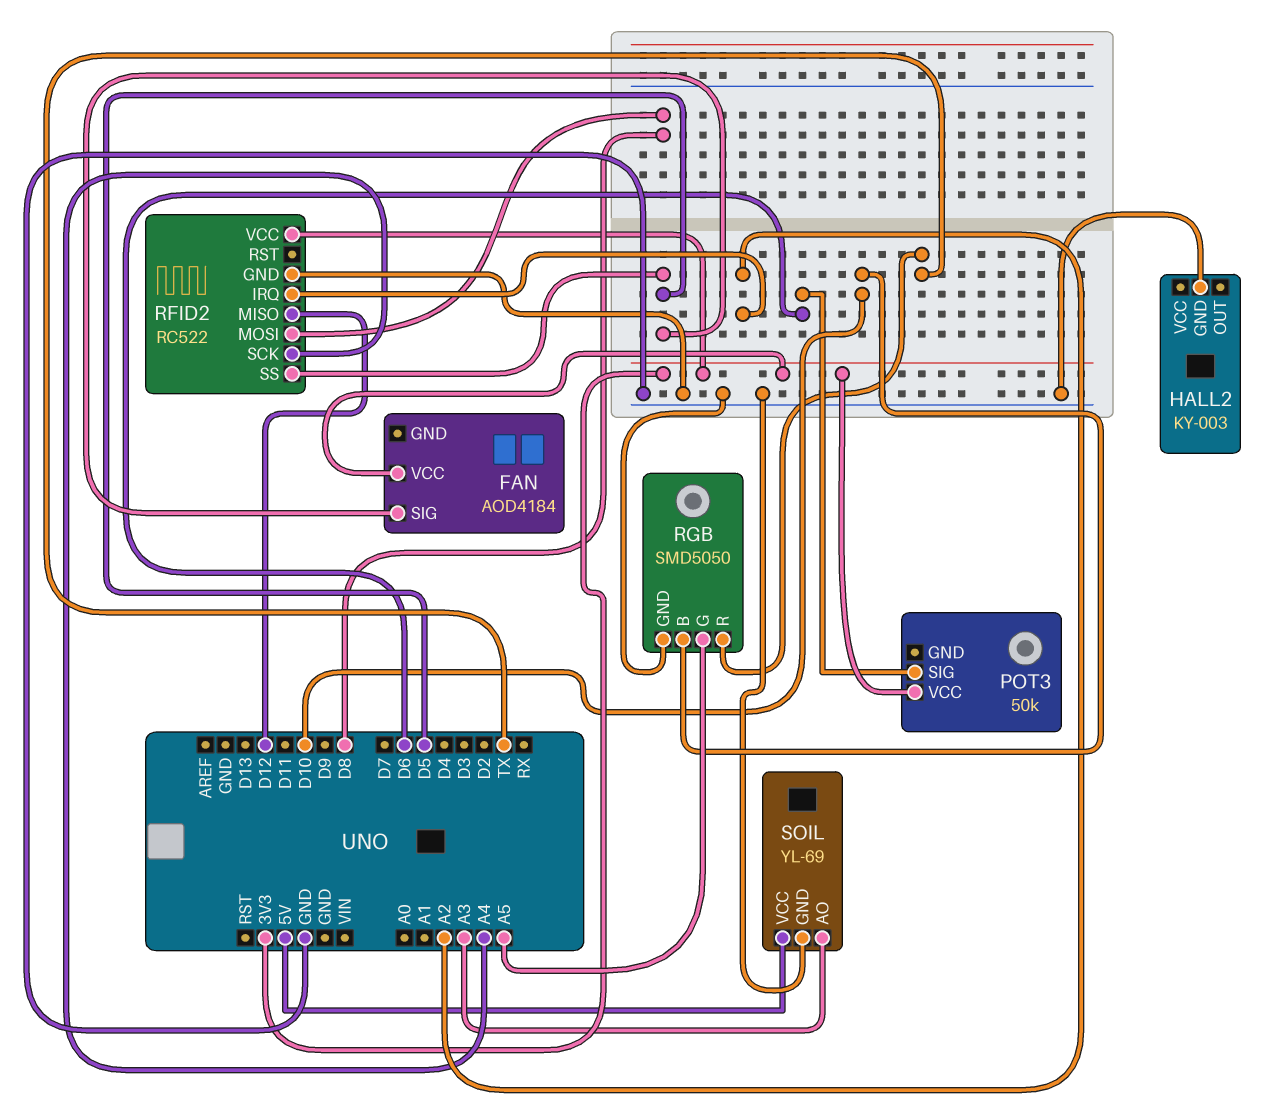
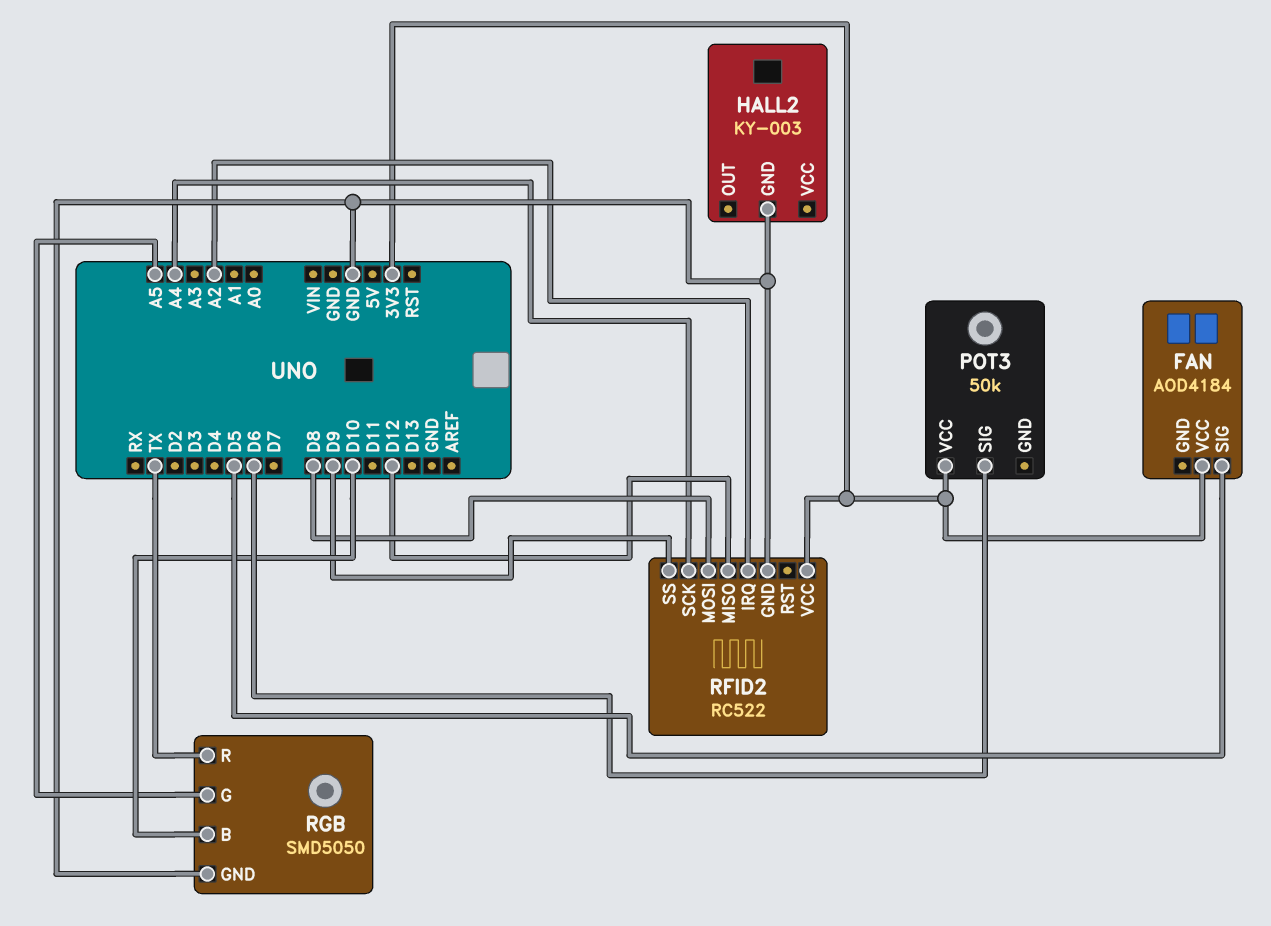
RFID2 pin SS: D5 -> D9
SOIL: YL-69 -> none
SOIL pin AO: A3 -> none
SOIL pin GND: GND -> none
SOIL pin VCC: 5V -> none

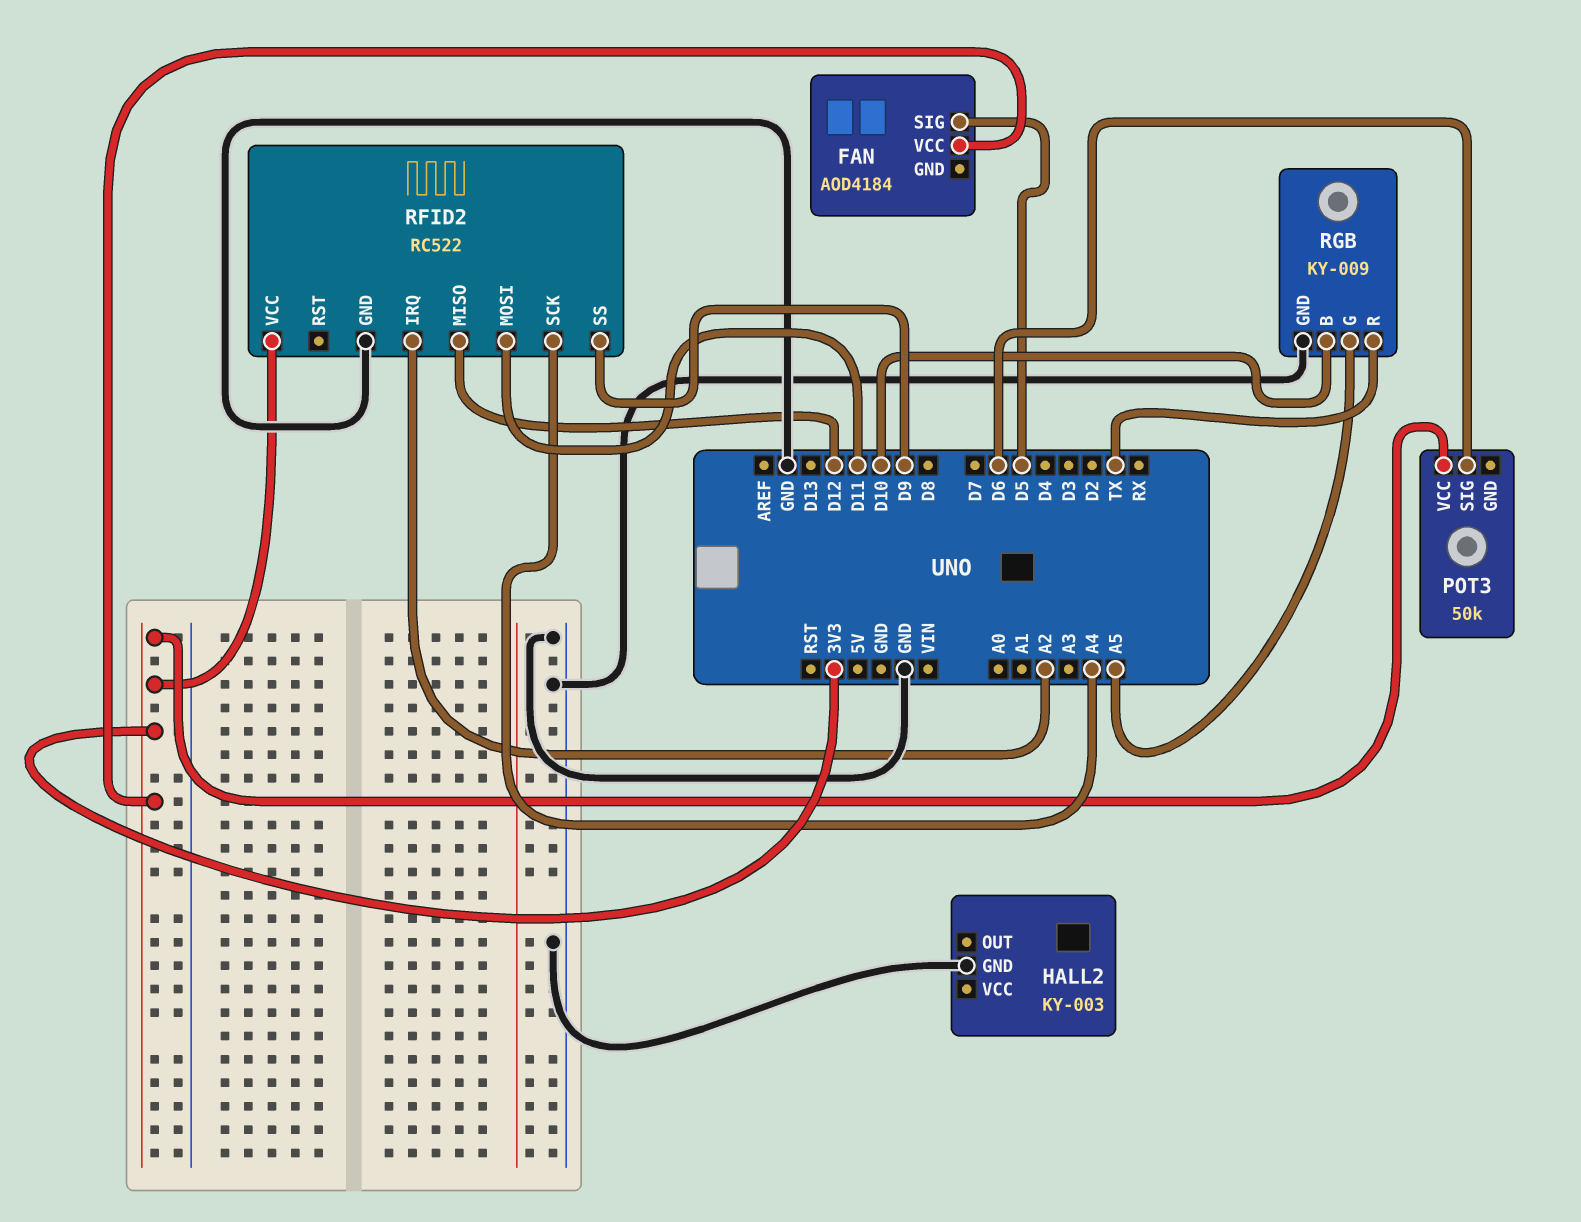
RFID2 pin MOSI: D8 -> D11
RGB: SMD5050 -> KY-009

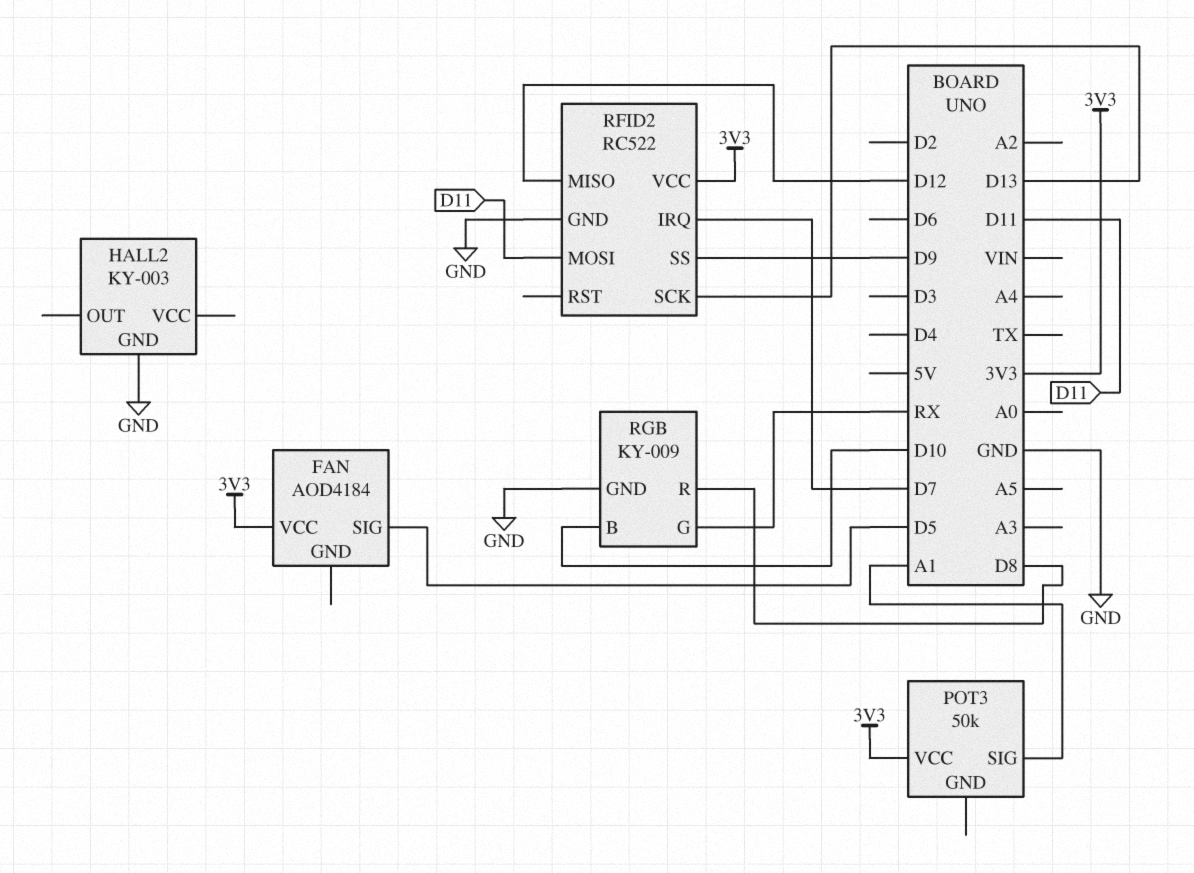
POT3 pin SIG: D6 -> A1
RFID2 pin IRQ: A2 -> D7
RFID2 pin SCK: A4 -> D13
RGB pin G: A5 -> RX
RGB pin R: TX -> D8

